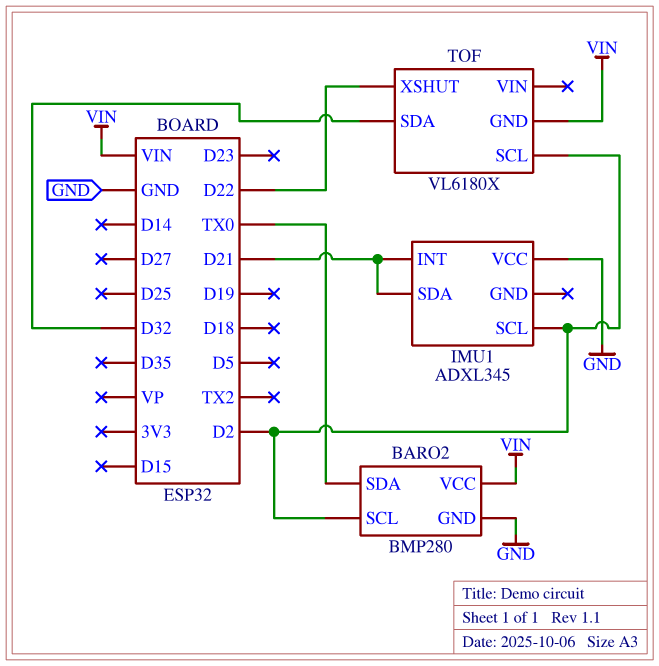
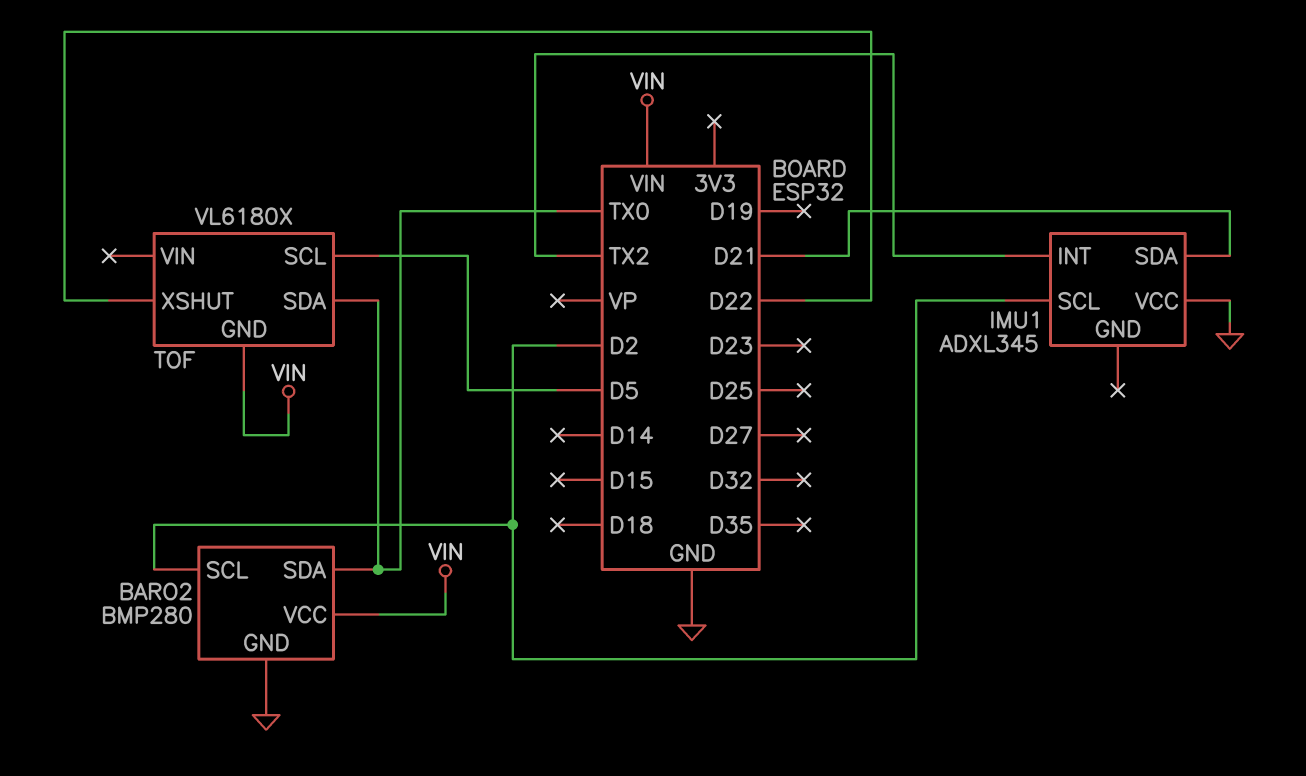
IMU1 pin INT: D21 -> TX2
TOF pin SCL: D2 -> D5
TOF pin SDA: D32 -> TX0

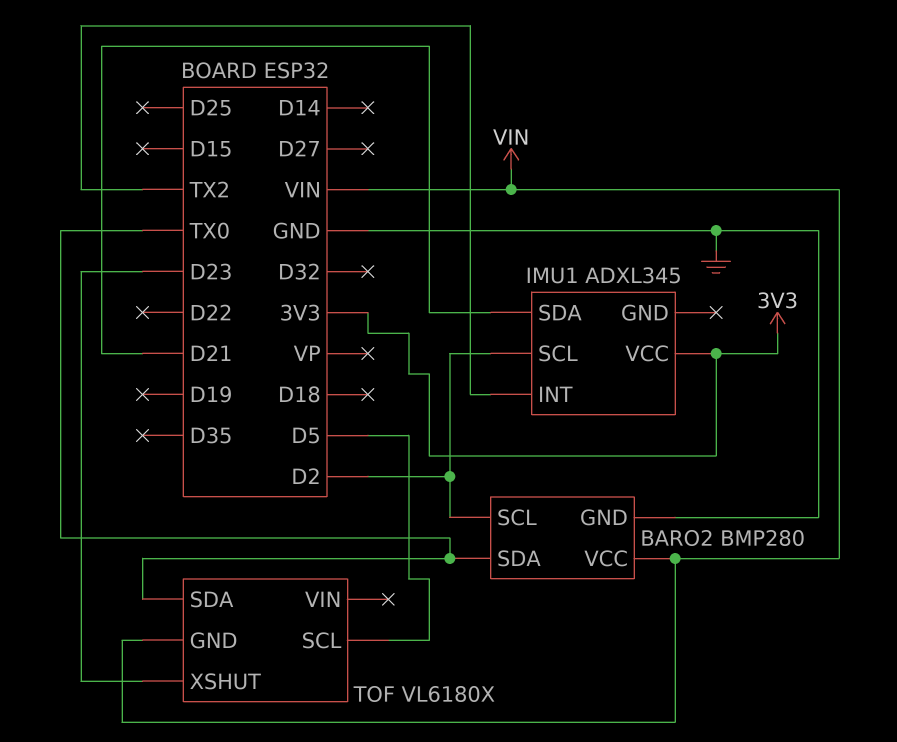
IMU1 pin VCC: GND -> 3V3
TOF pin XSHUT: D22 -> D23

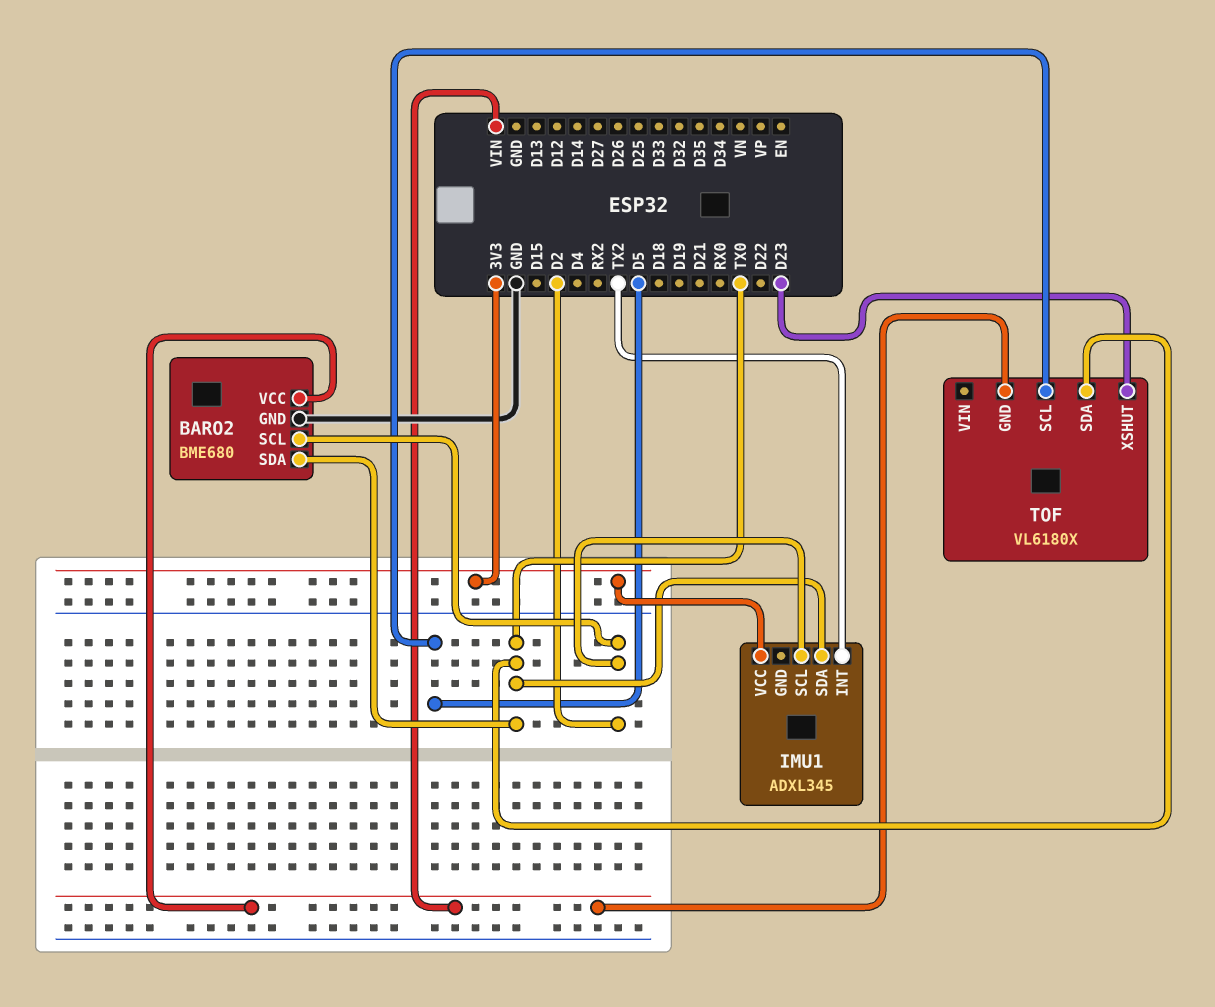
BARO2: BMP280 -> BME680
IMU1 pin SDA: D21 -> TX0

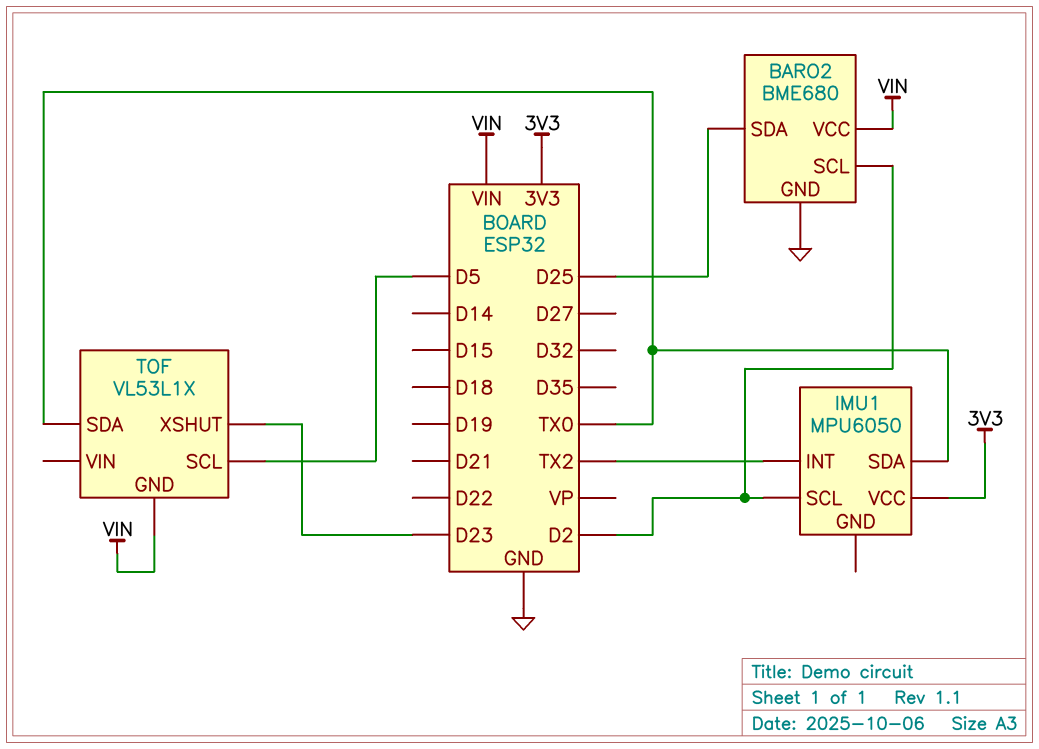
BARO2 pin SDA: TX0 -> D25
IMU1: ADXL345 -> MPU6050
TOF: VL6180X -> VL53L1X

